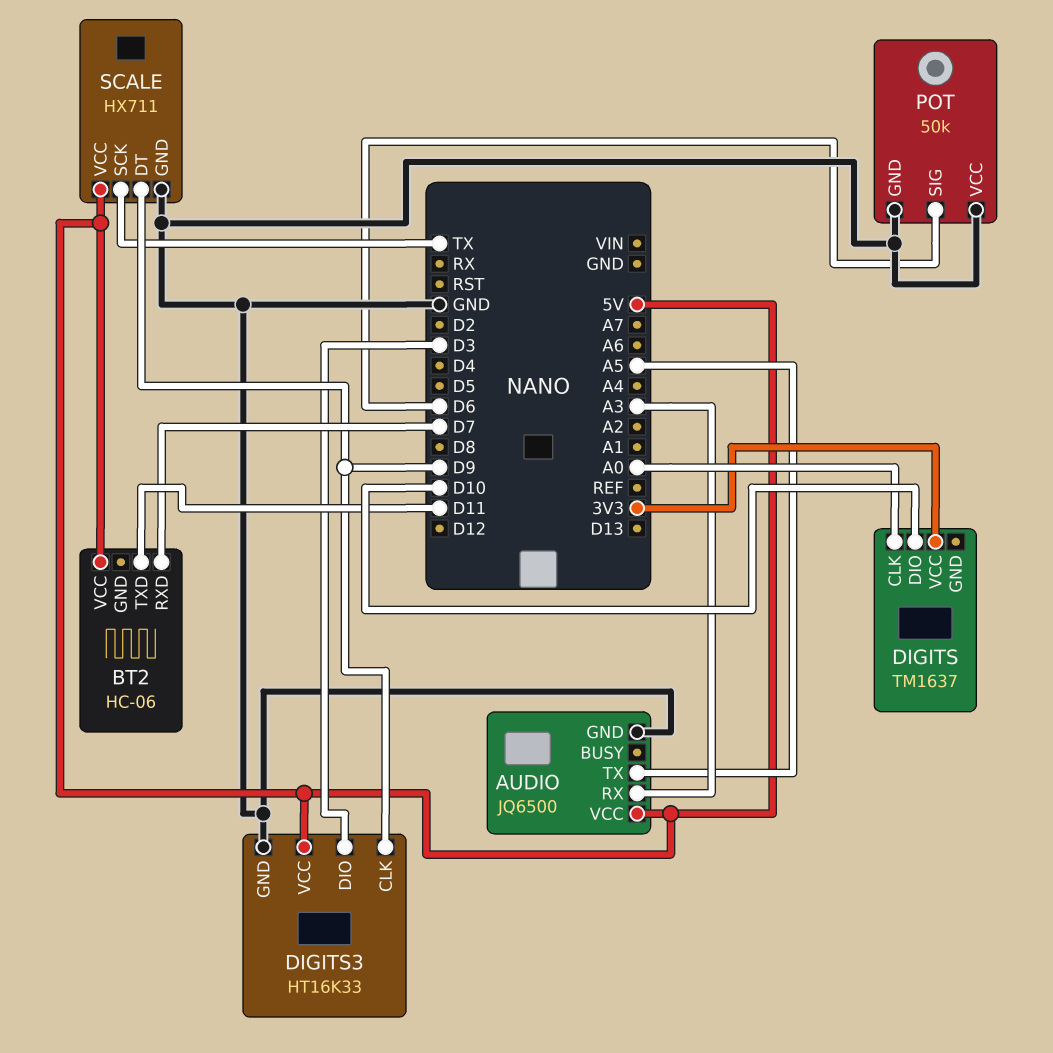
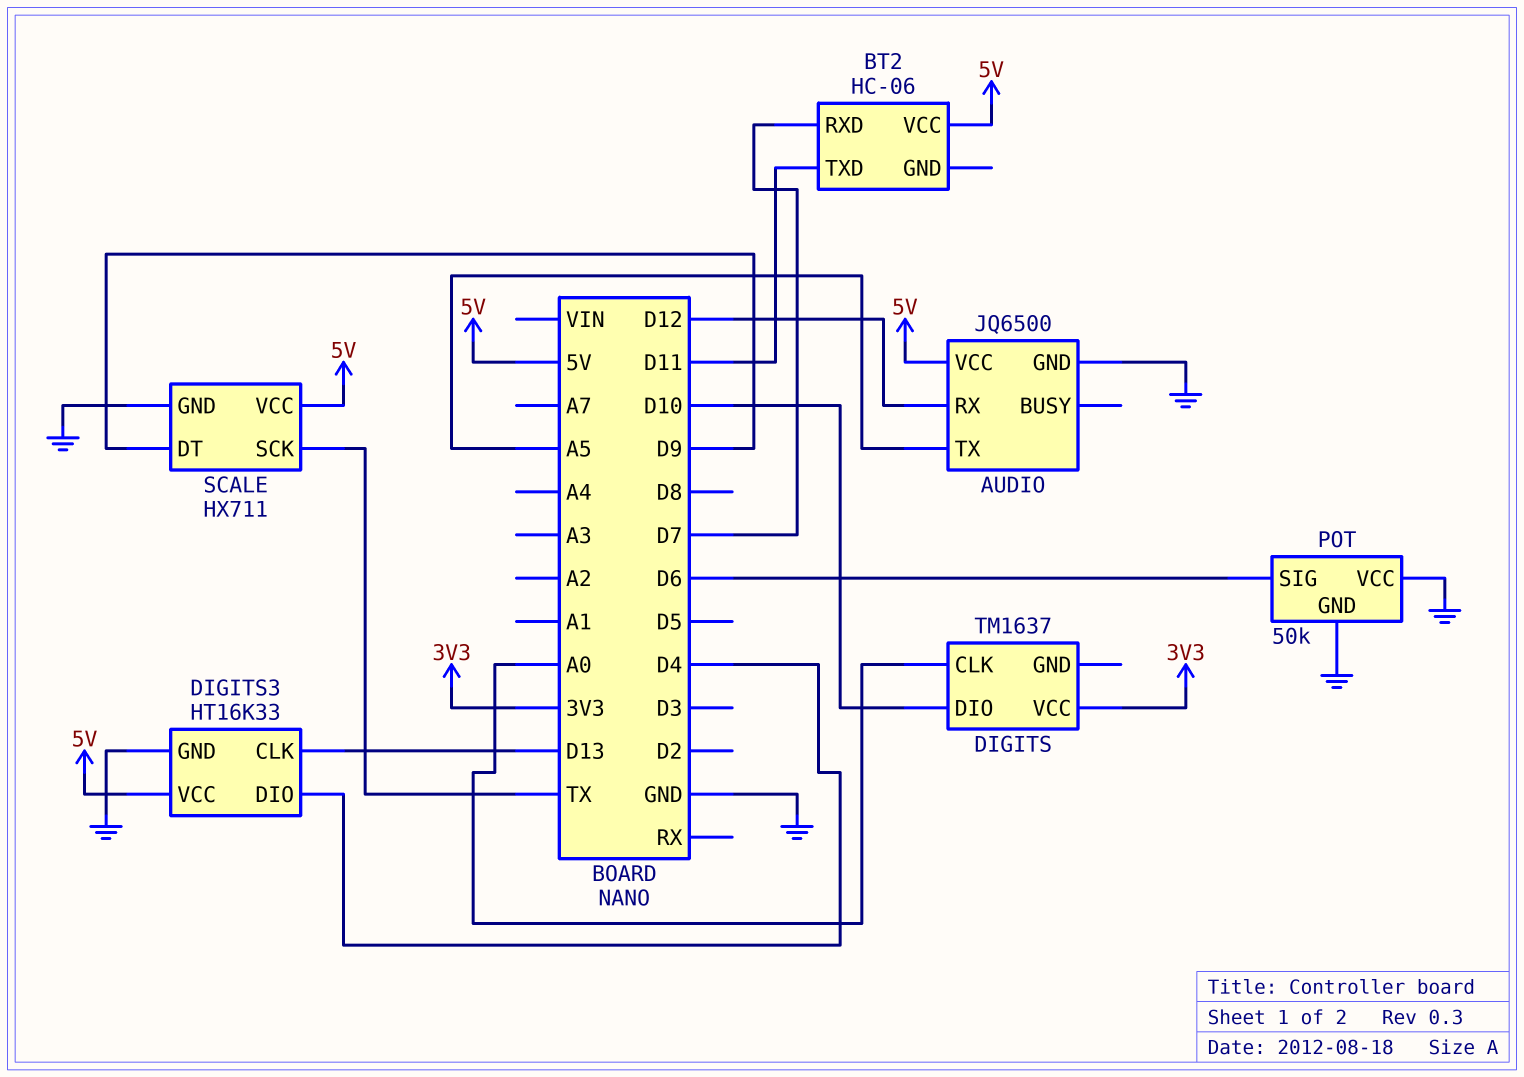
AUDIO pin RX: A3 -> D12
DIGITS3 pin CLK: D9 -> D13
DIGITS3 pin DIO: D3 -> D4

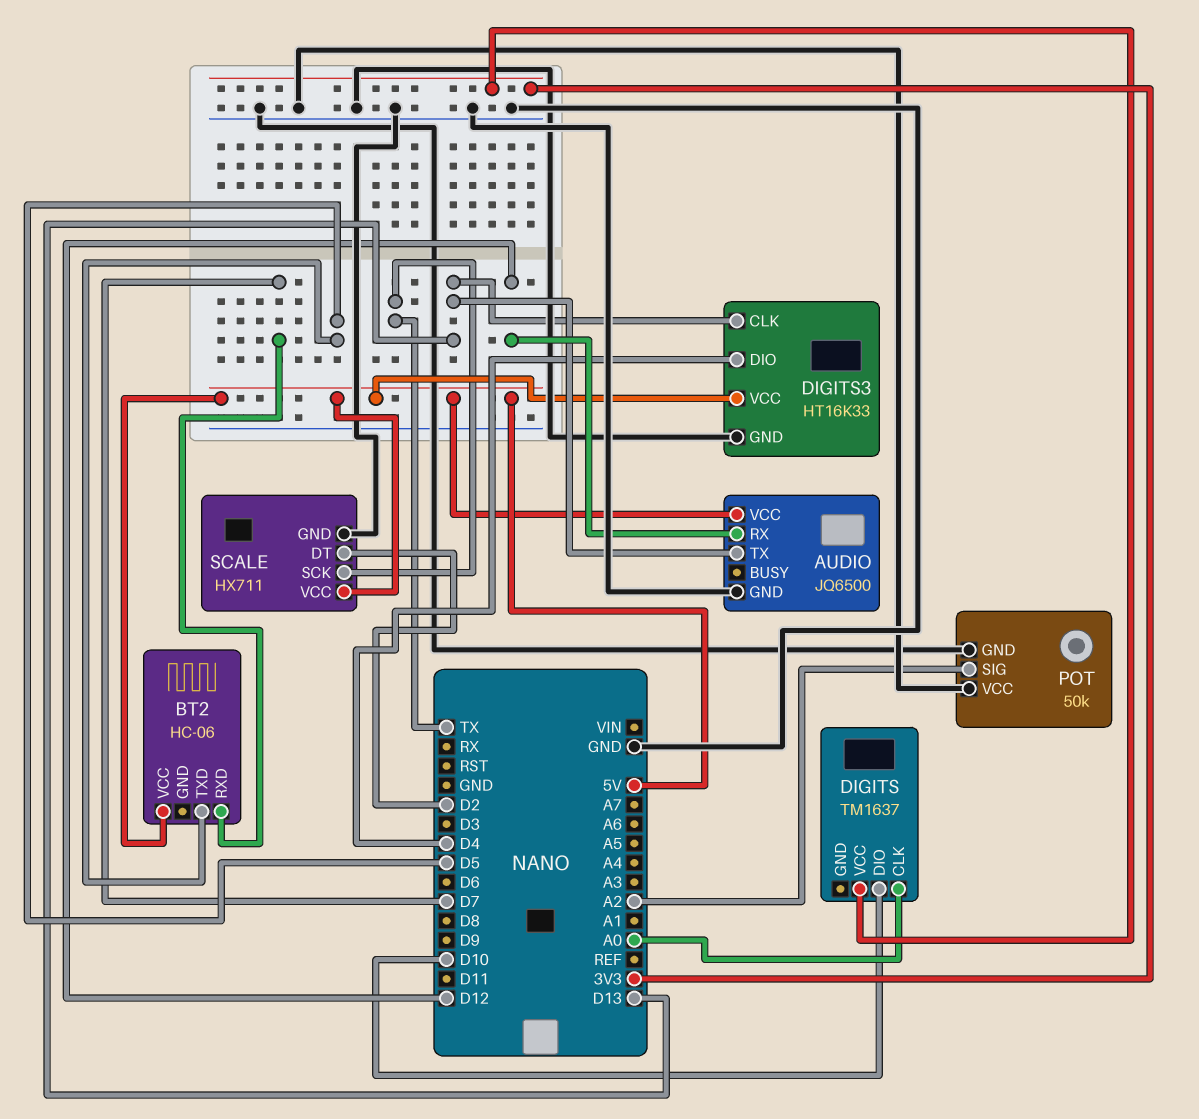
AUDIO pin TX: A5 -> D13
BT2 pin TXD: D11 -> D5
POT pin SIG: D6 -> A2
SCALE pin DT: D9 -> D2

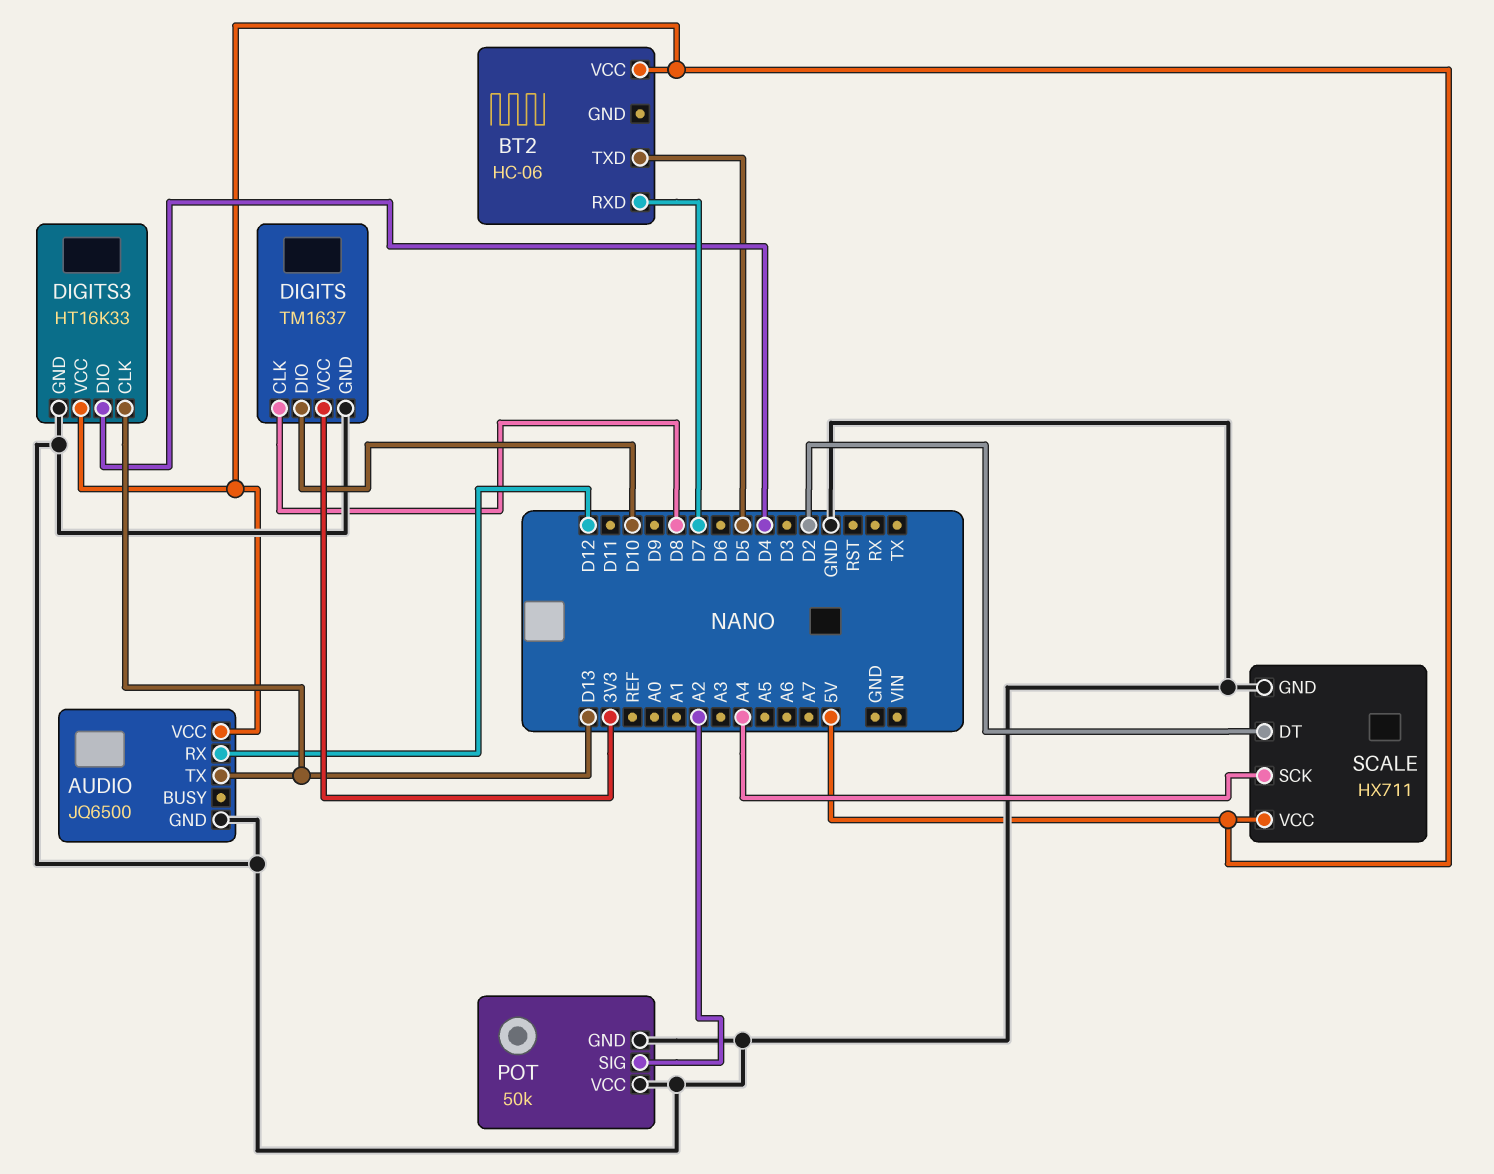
DIGITS pin CLK: A0 -> D8
DIGITS pin GND: none -> GND
SCALE pin SCK: TX -> A4

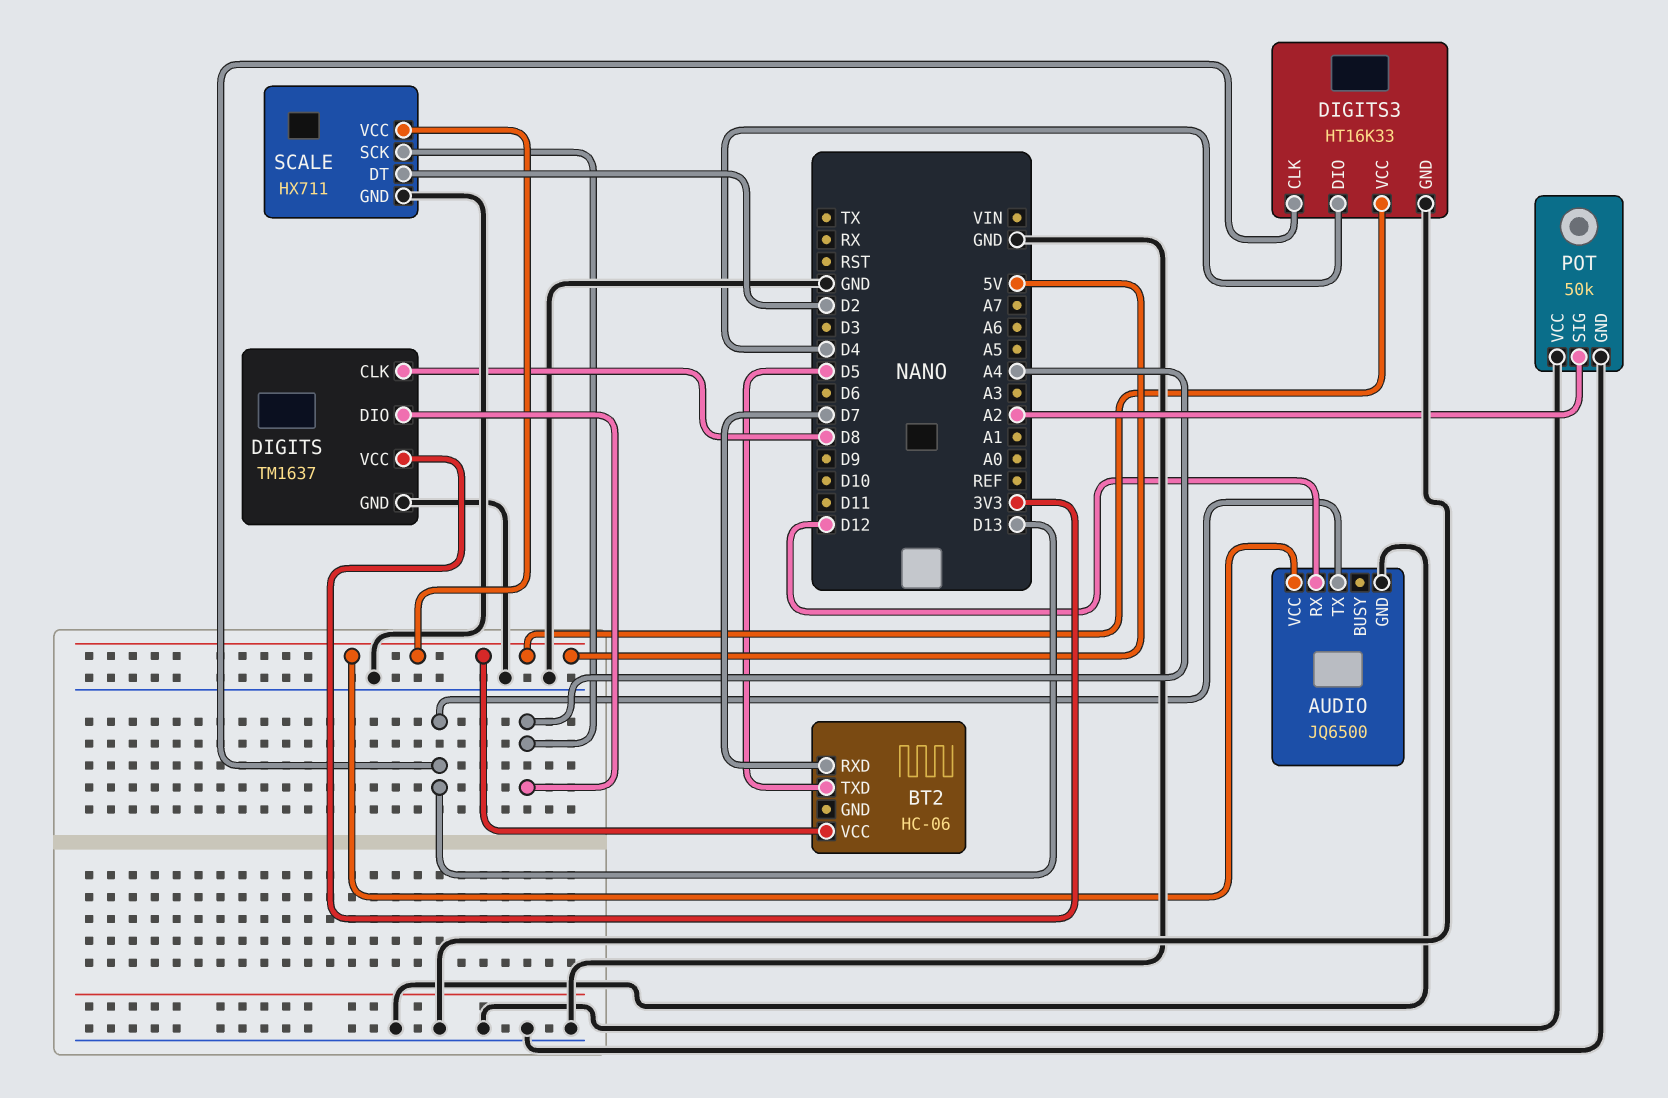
DIGITS pin DIO: D10 -> A4

